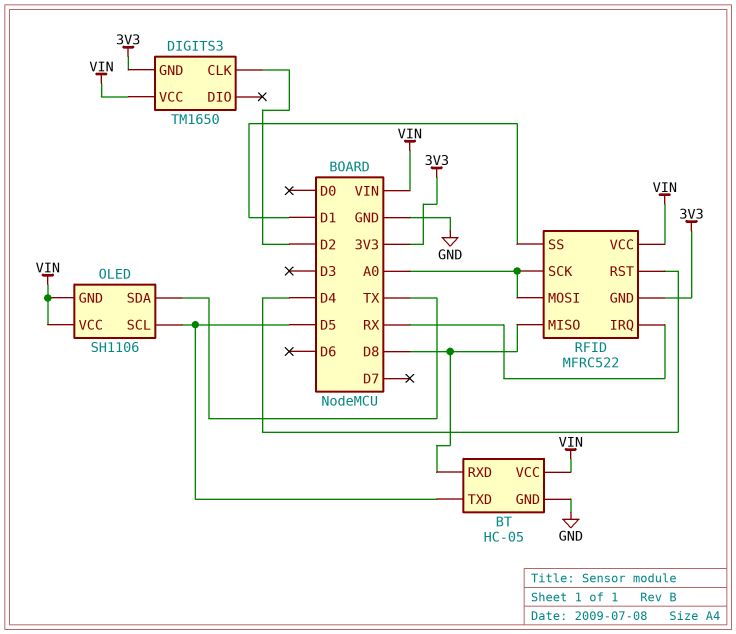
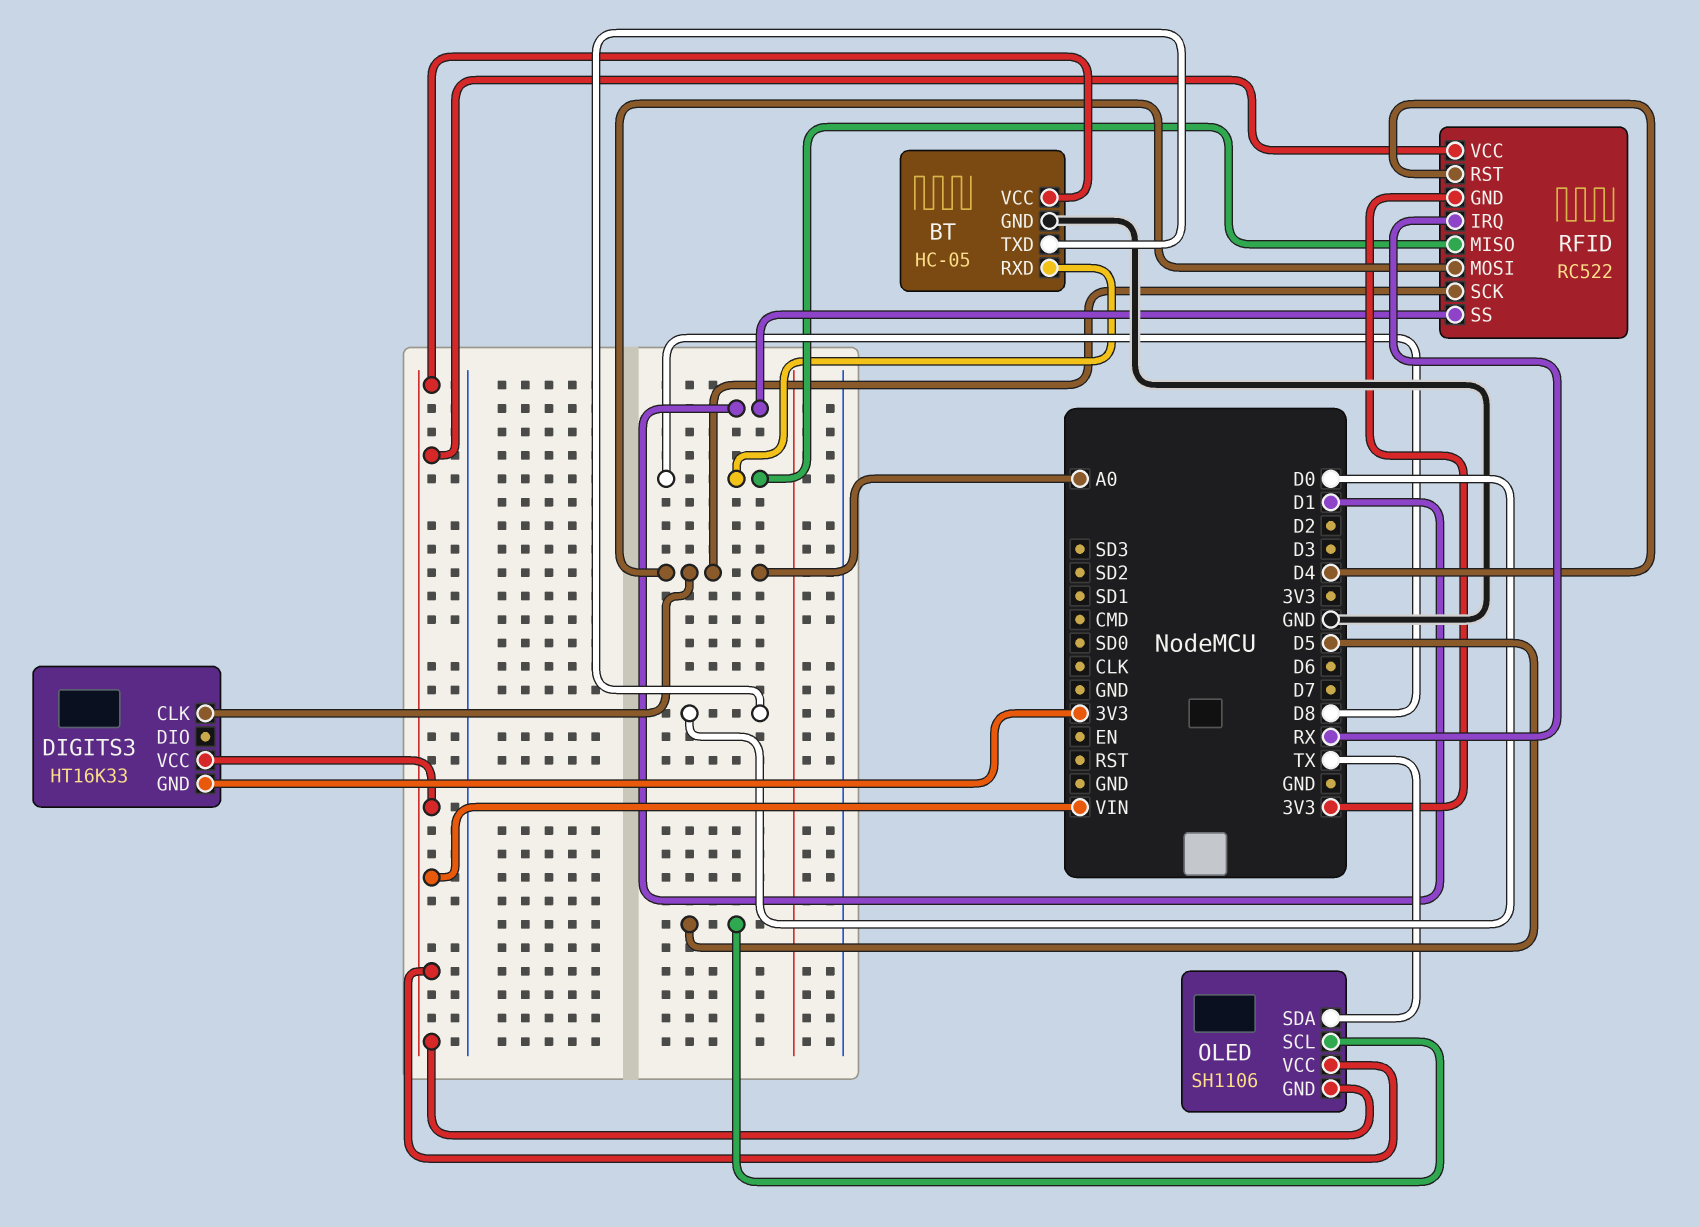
BT pin TXD: D5 -> D0
DIGITS3: TM1650 -> HT16K33
DIGITS3 pin CLK: D2 -> A0
RFID: MFRC522 -> RC522

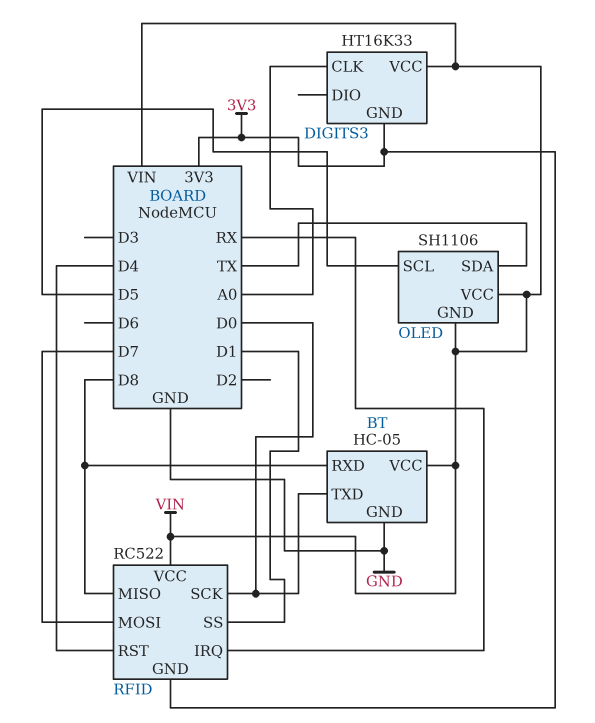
RFID pin MOSI: A0 -> D7
RFID pin SCK: A0 -> D0

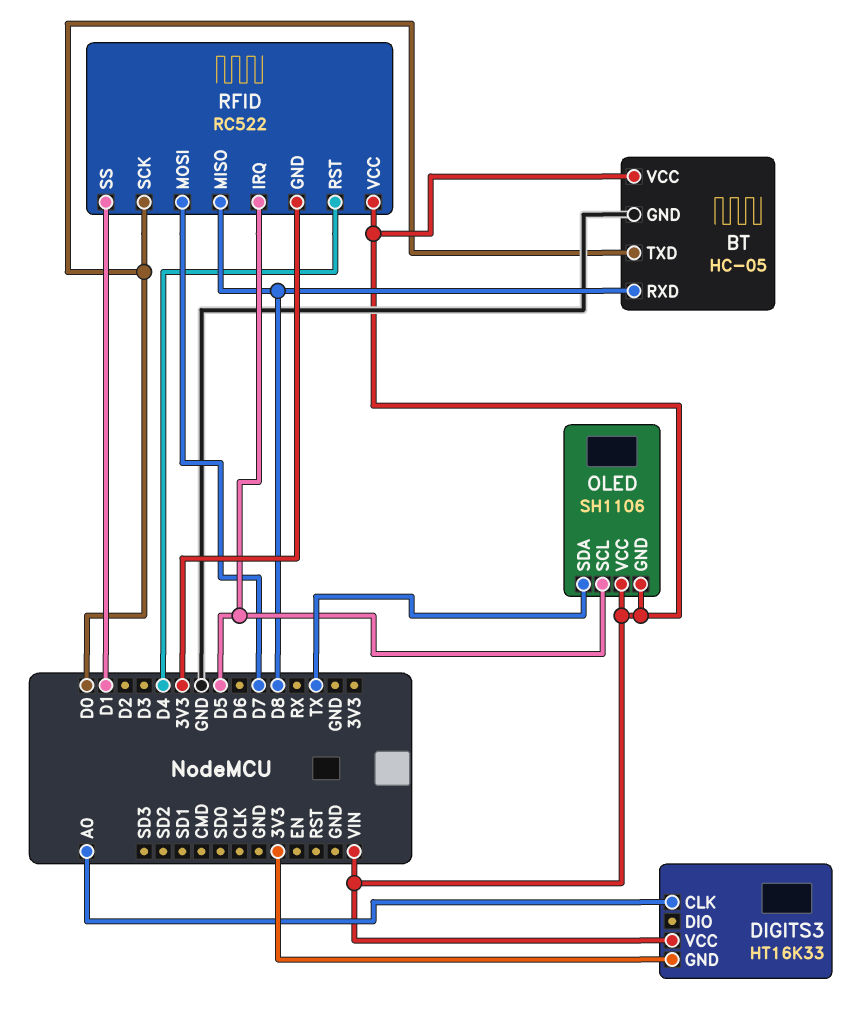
RFID pin IRQ: RX -> D5

